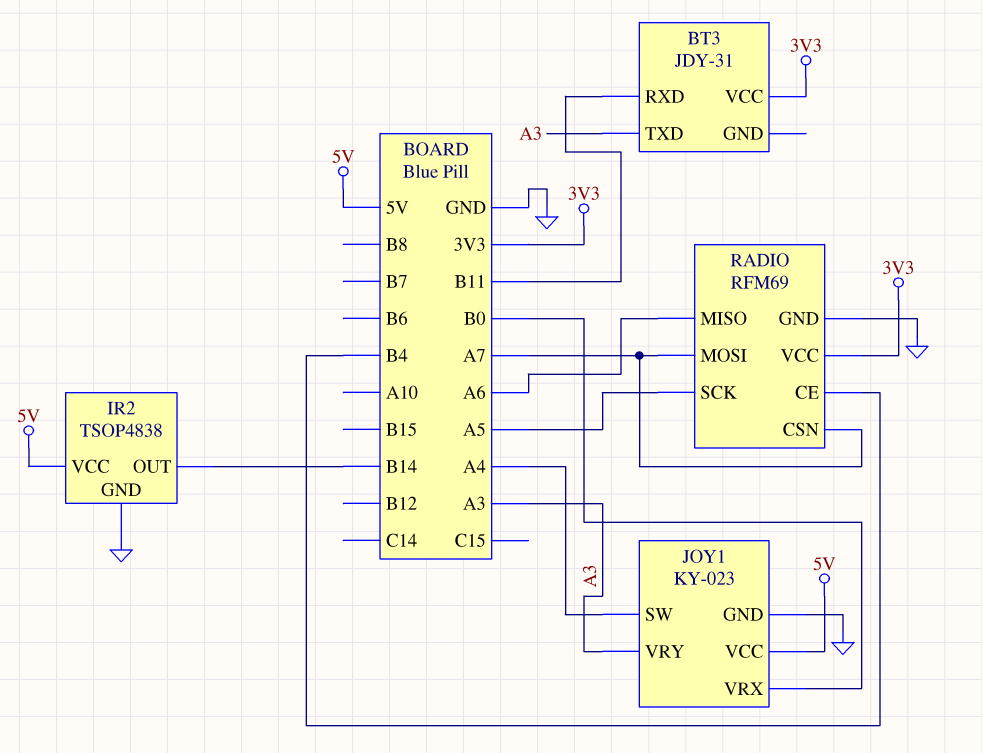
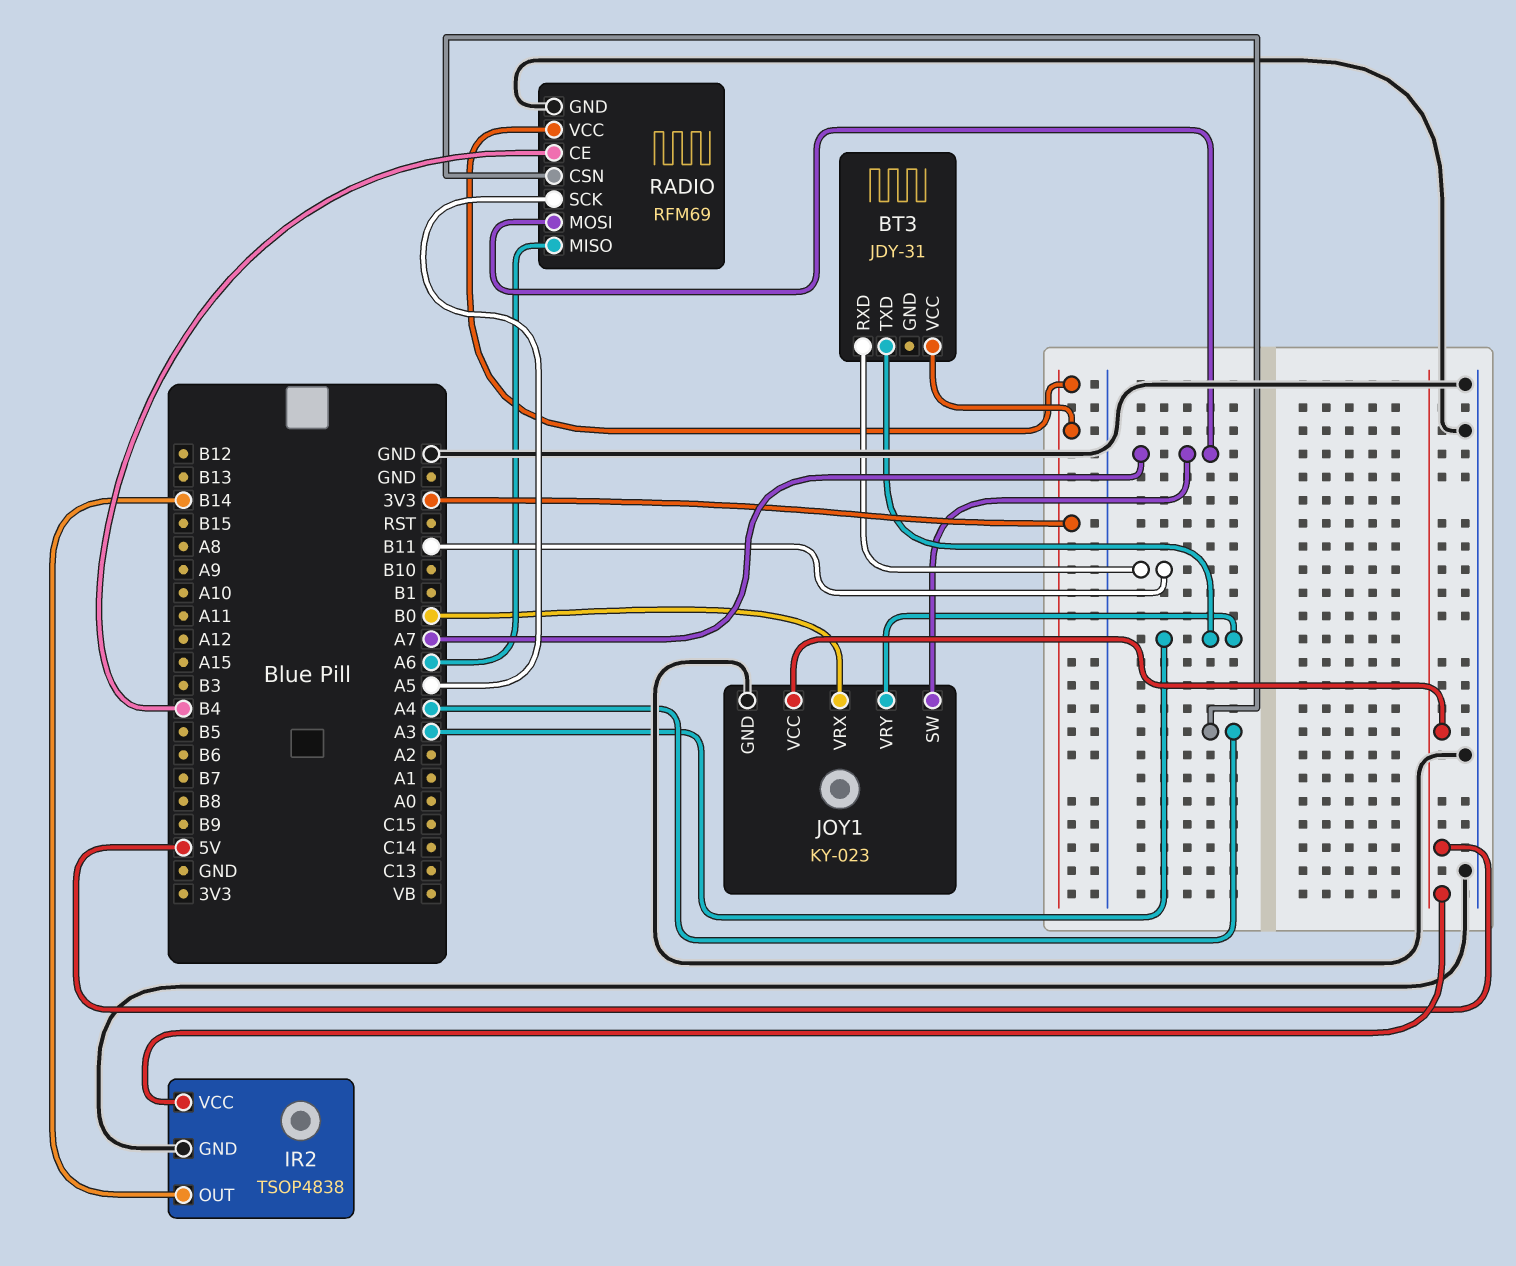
JOY1 pin SW: A4 -> A7
RADIO pin CSN: A7 -> A4

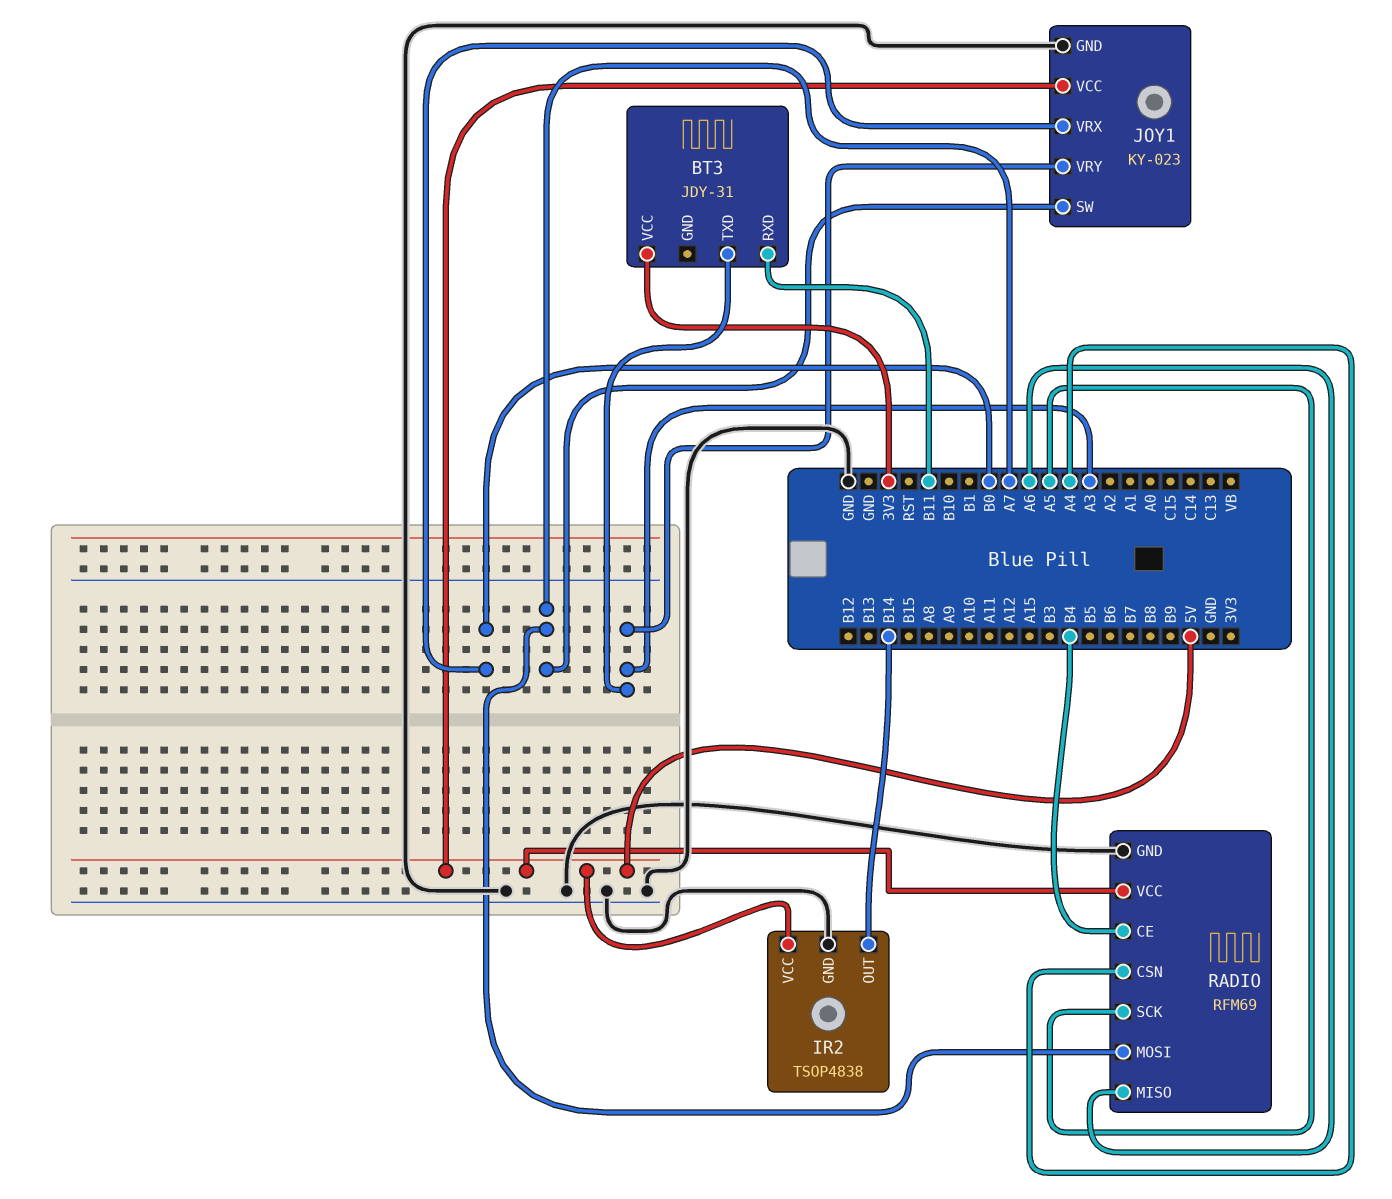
RADIO pin VCC: 3V3 -> 5V

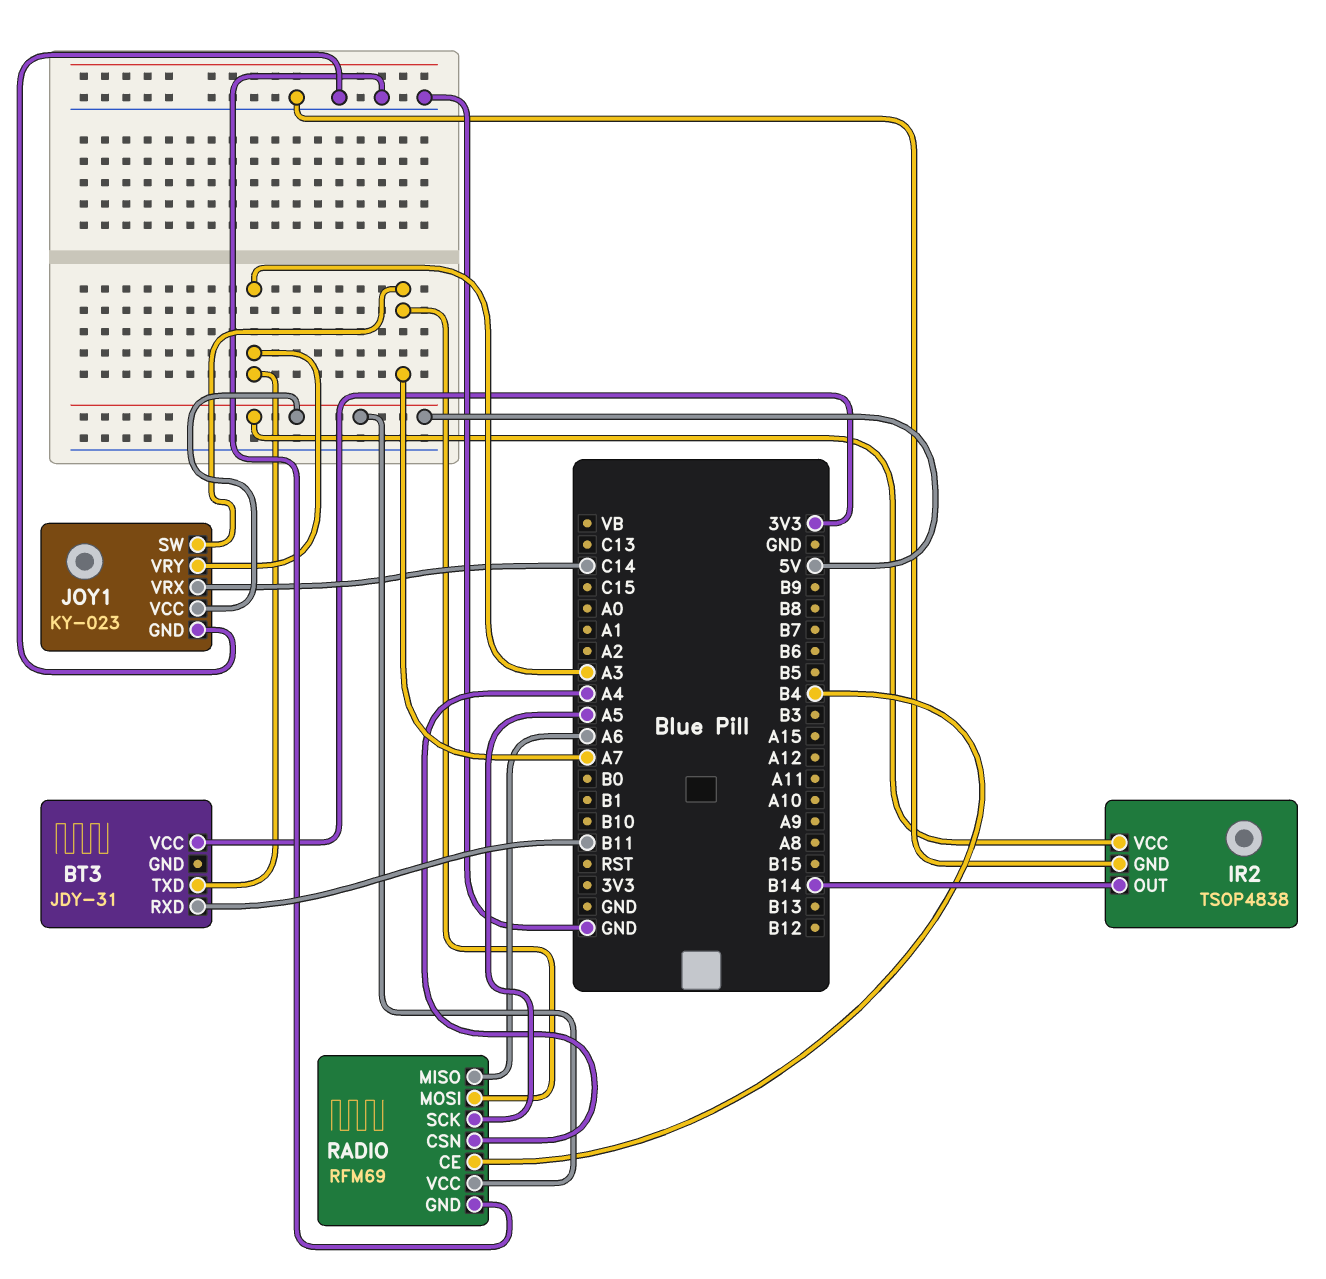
JOY1 pin VRX: B0 -> C14

